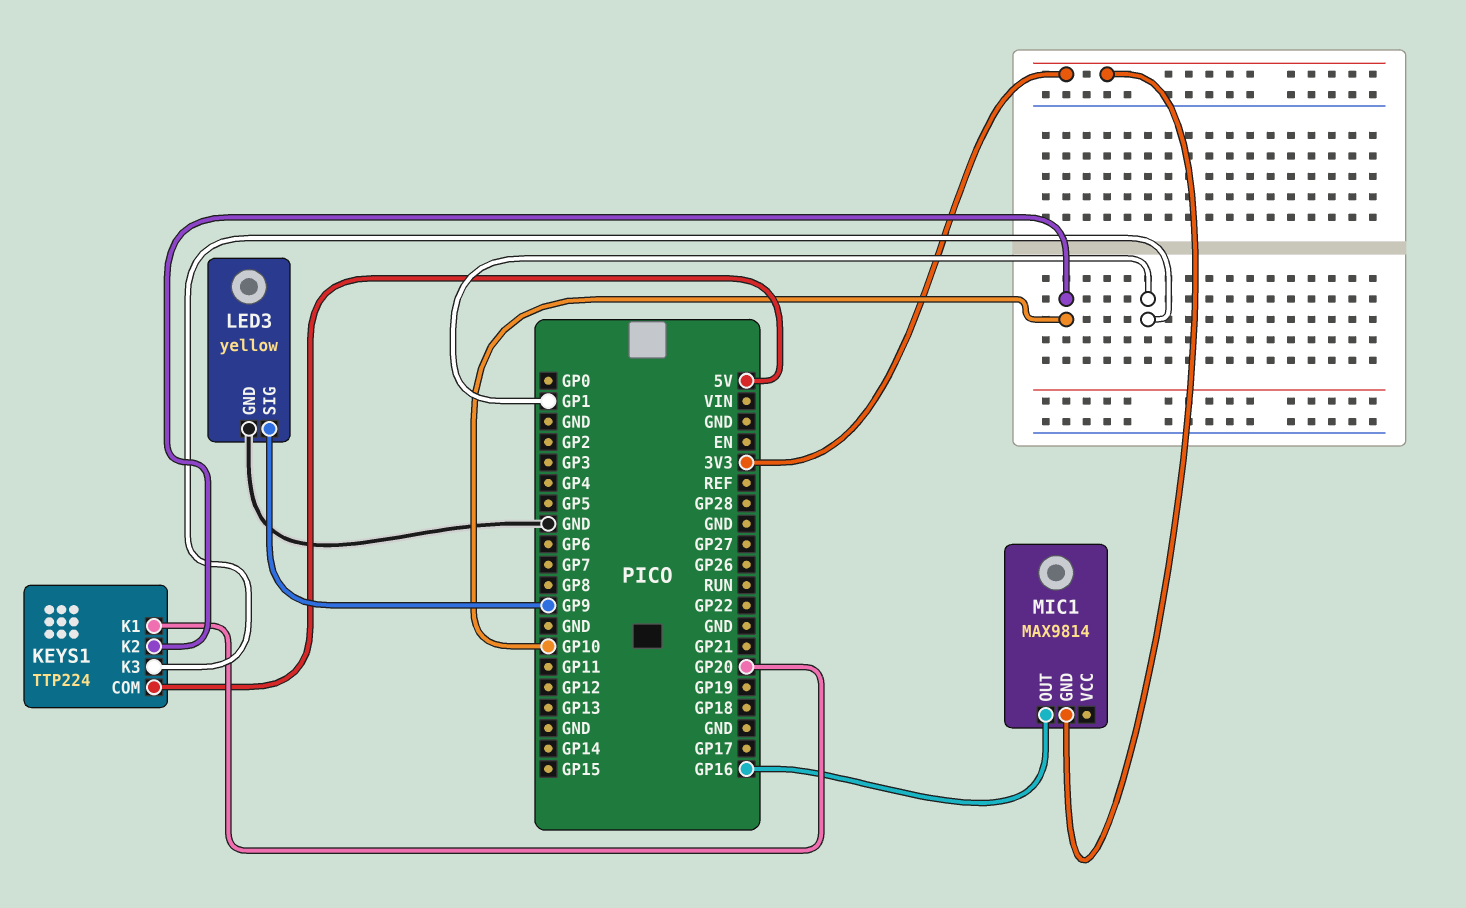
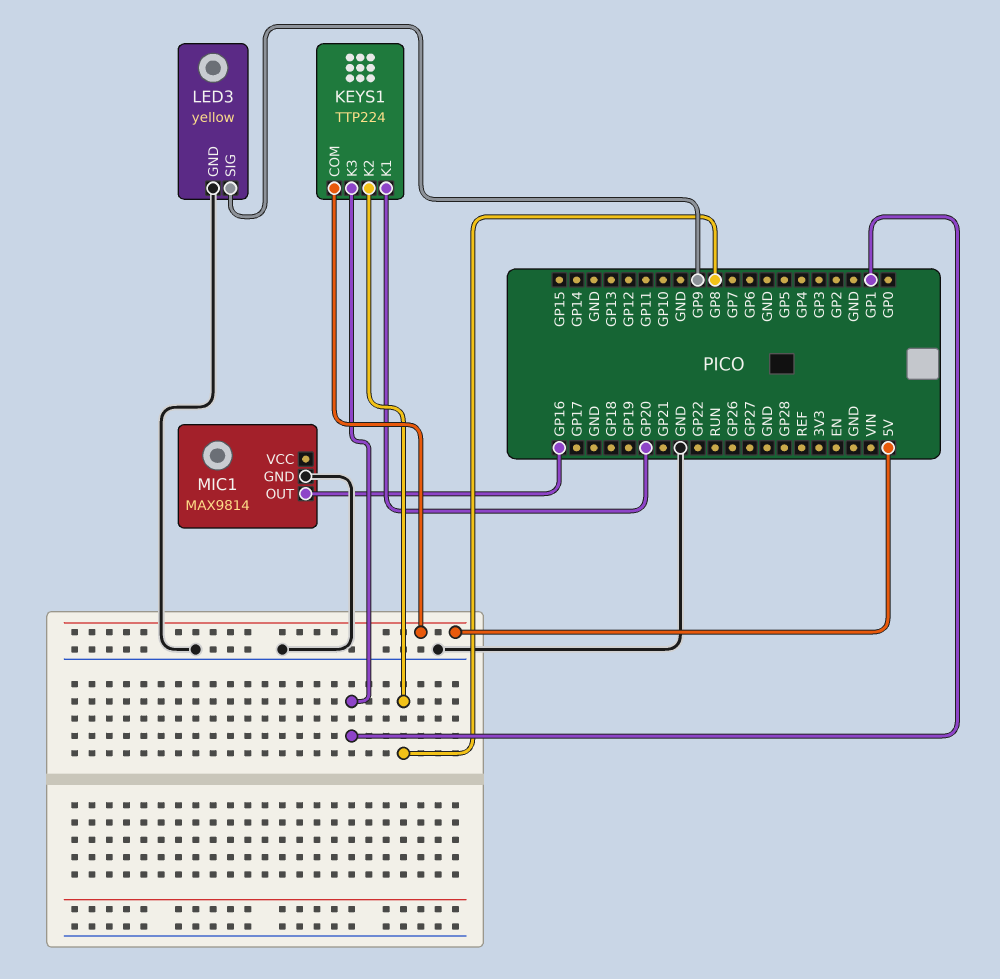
KEYS1 pin K2: GP10 -> GP8
MIC1 pin GND: 3V3 -> GND

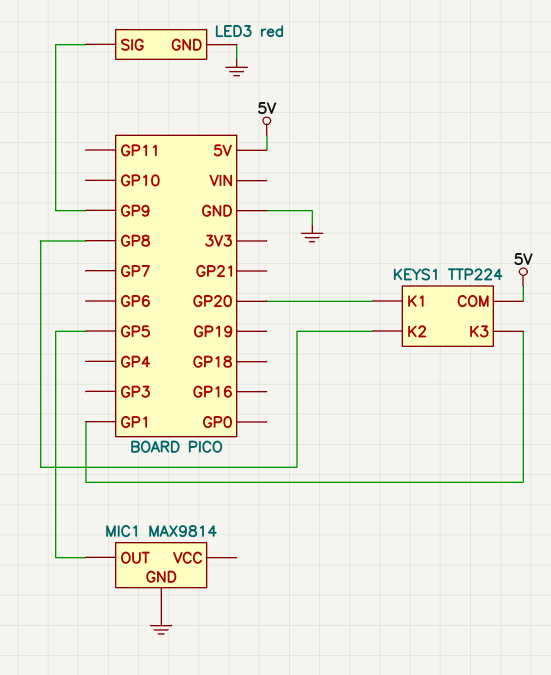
LED3: yellow -> red
MIC1 pin OUT: GP16 -> GP5

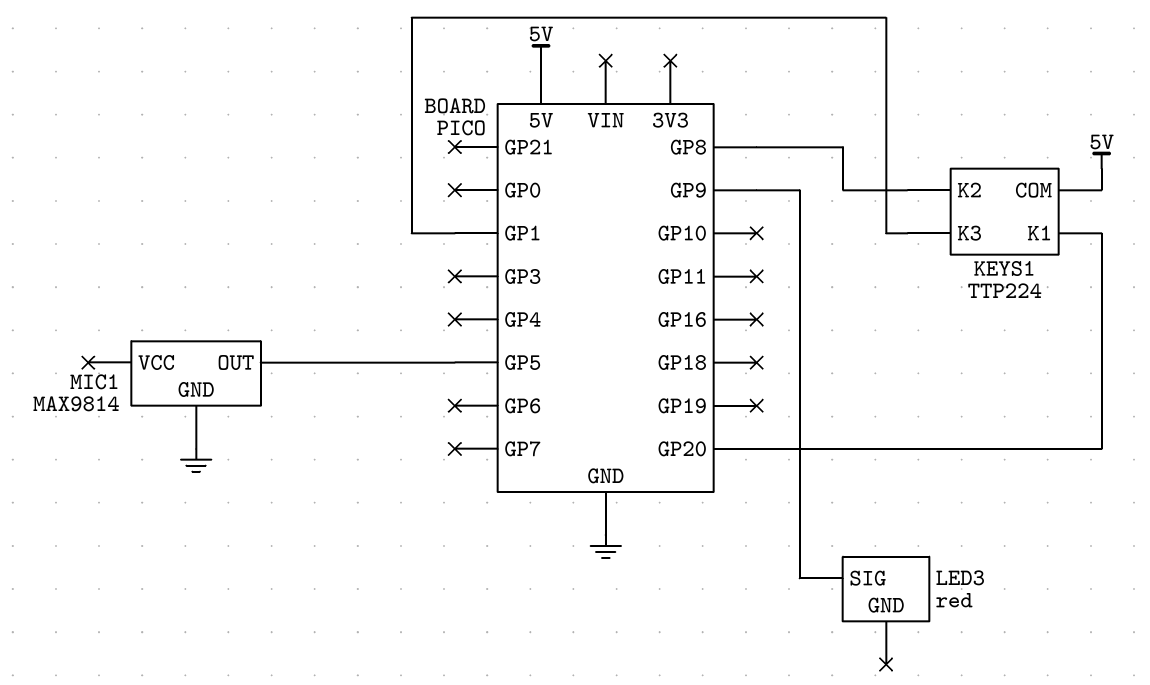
LED3 pin GND: GND -> none

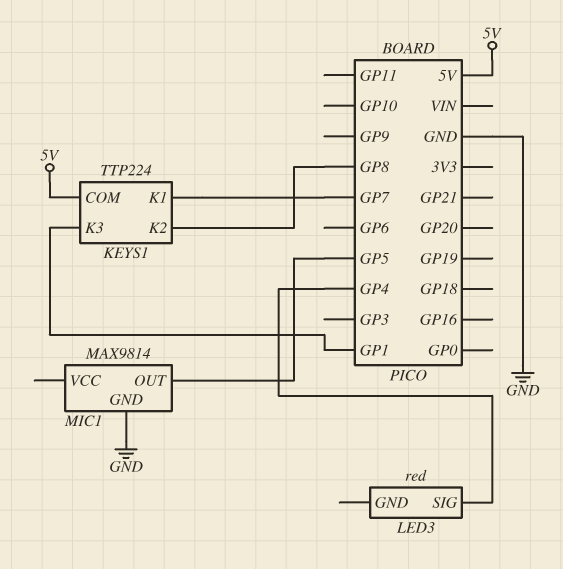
KEYS1 pin K1: GP20 -> GP7
LED3 pin SIG: GP9 -> GP4

